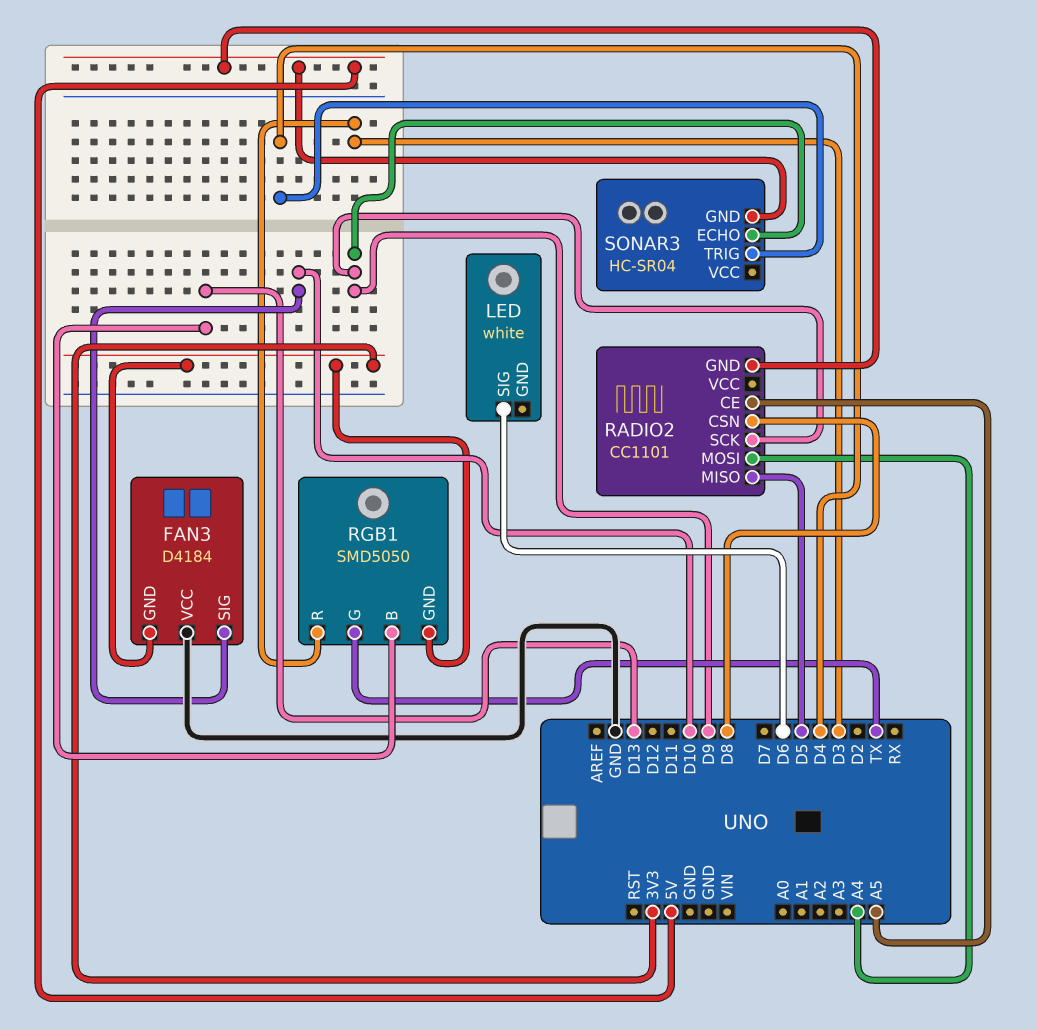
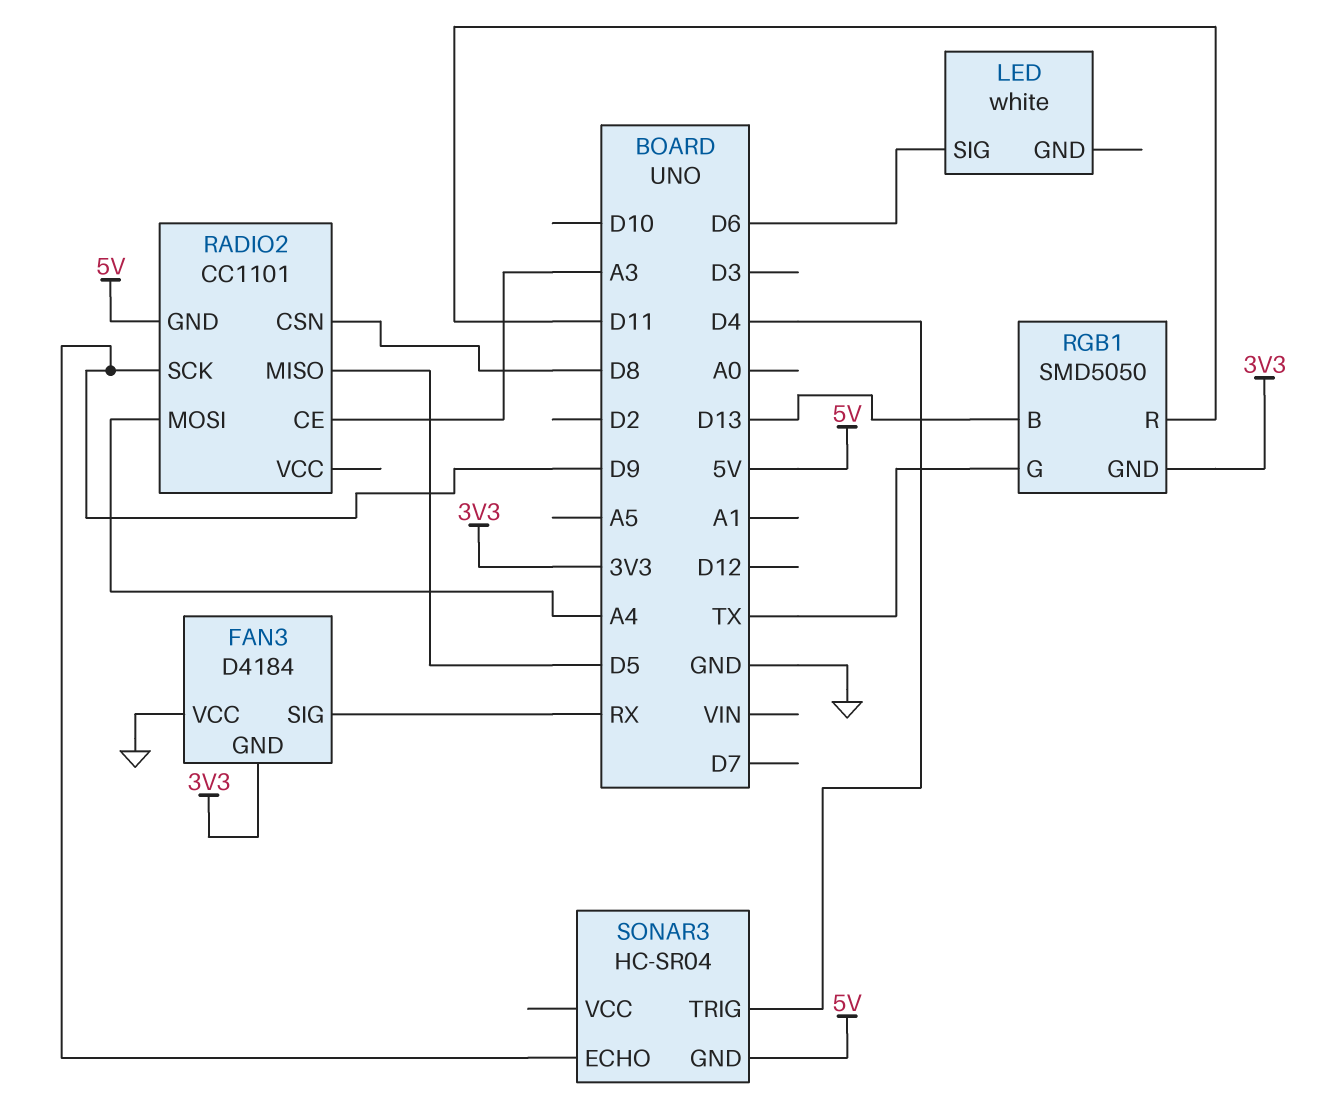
FAN3 pin SIG: D10 -> RX
RADIO2 pin CE: A5 -> A3
RGB1 pin R: D3 -> D11

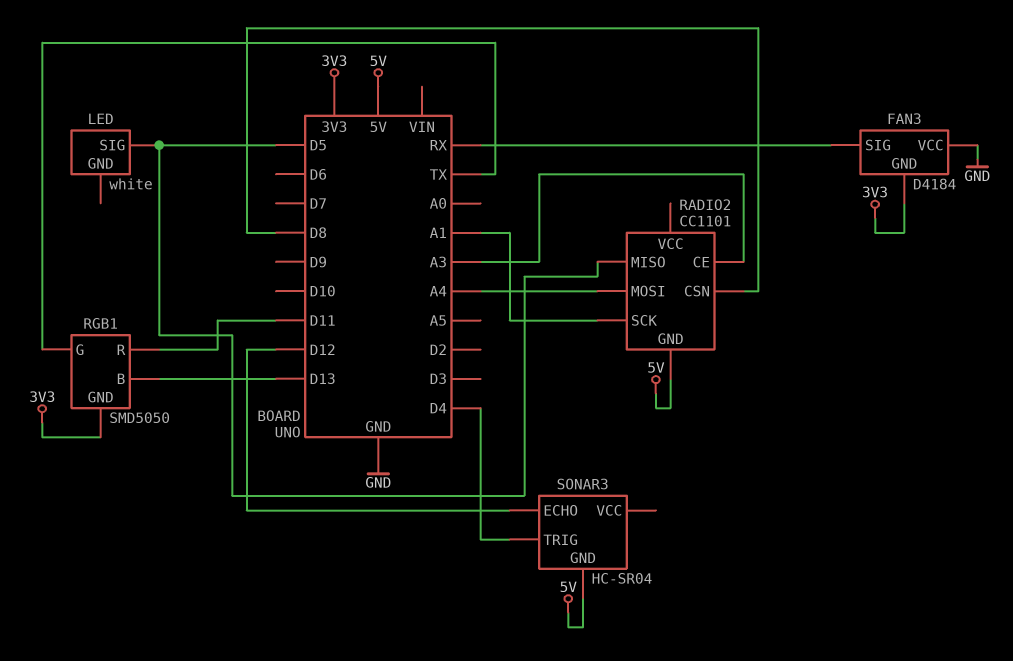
LED pin SIG: D6 -> D5
RADIO2 pin SCK: D9 -> A1
SONAR3 pin ECHO: D9 -> D12

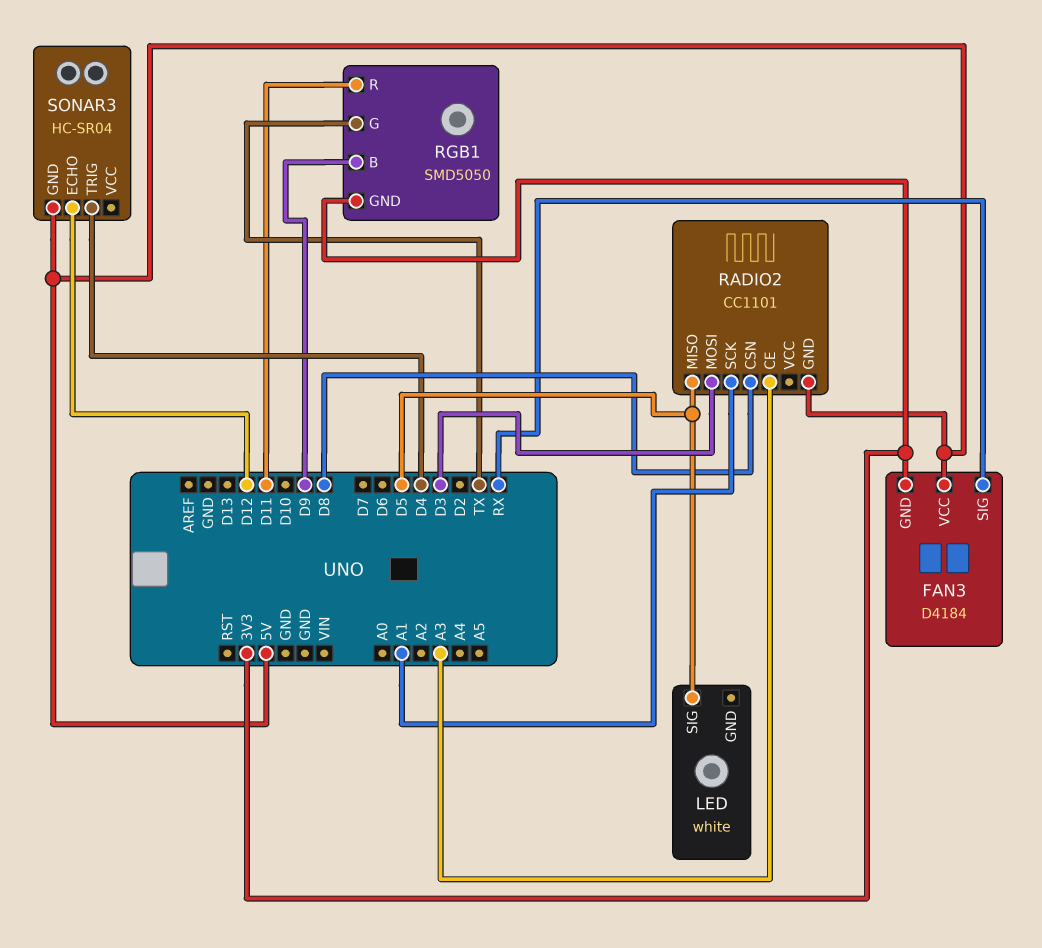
FAN3 pin VCC: GND -> 5V
RADIO2 pin MOSI: A4 -> D3
RGB1 pin B: D13 -> D9

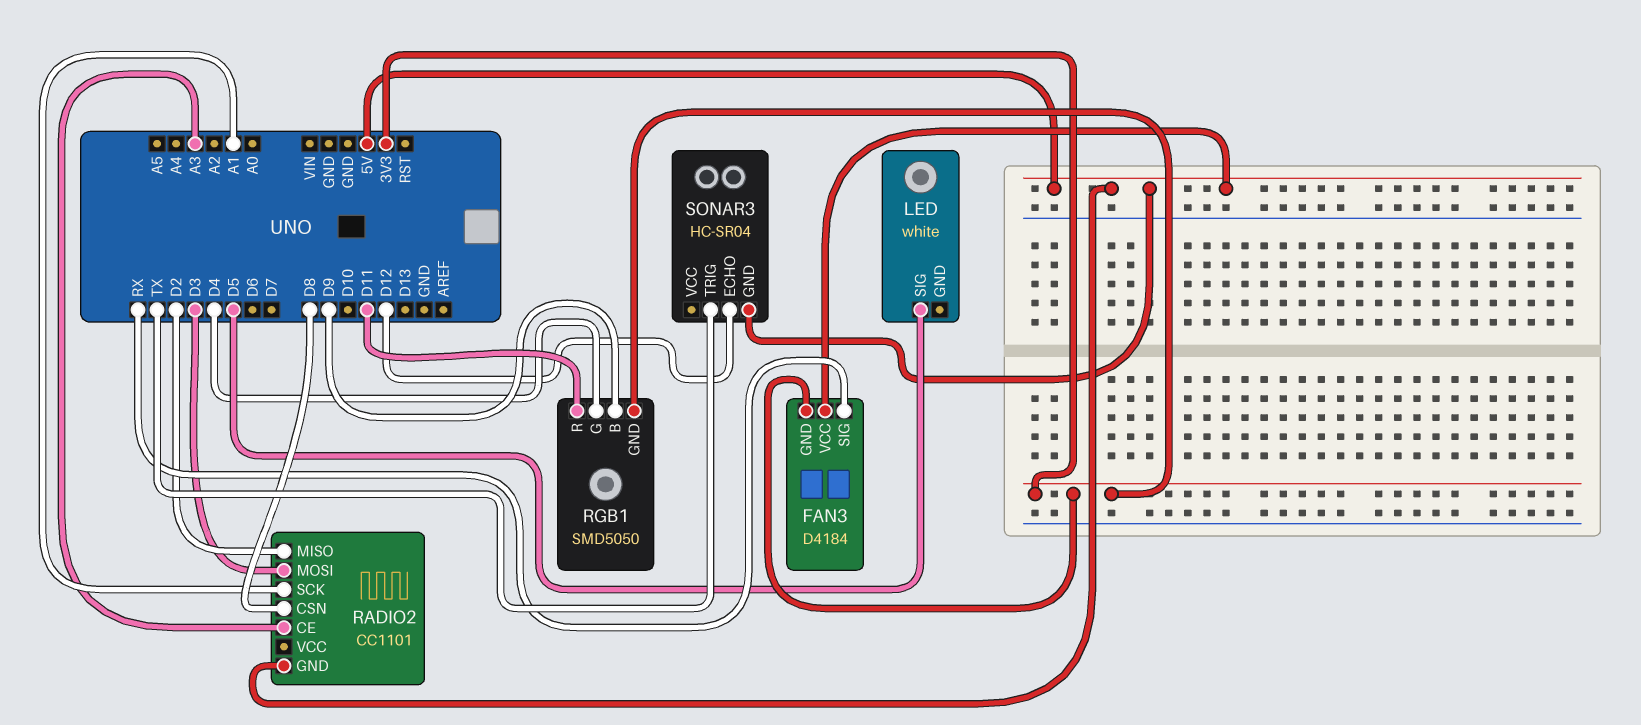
RADIO2 pin MISO: D5 -> D2
RGB1 pin G: TX -> D4
SONAR3 pin TRIG: D4 -> TX

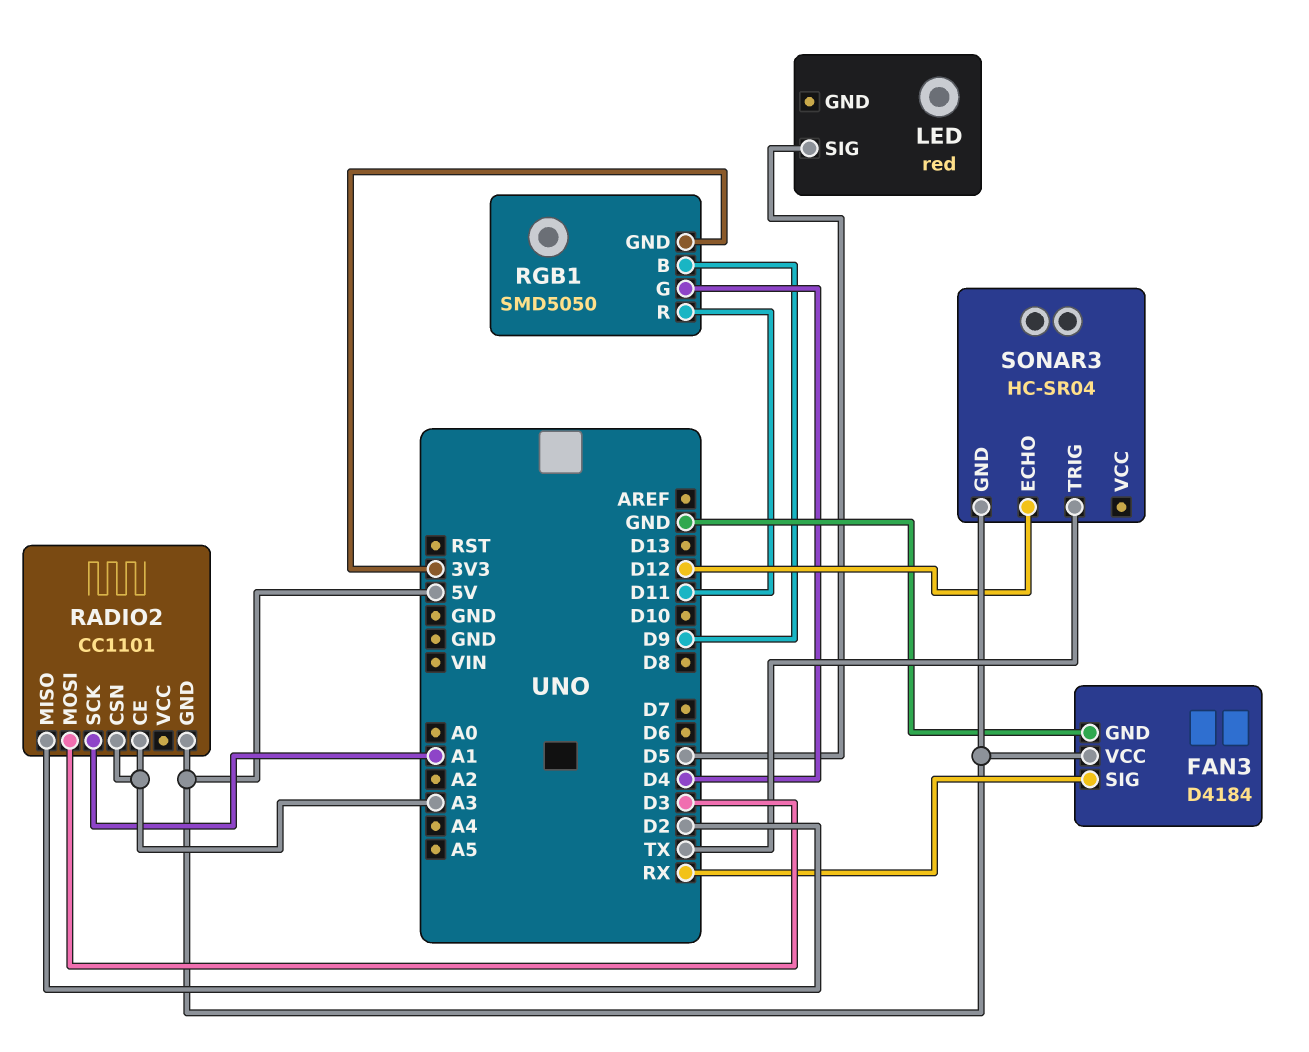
FAN3 pin GND: 3V3 -> GND
LED: white -> red
RADIO2 pin CSN: D8 -> A3

